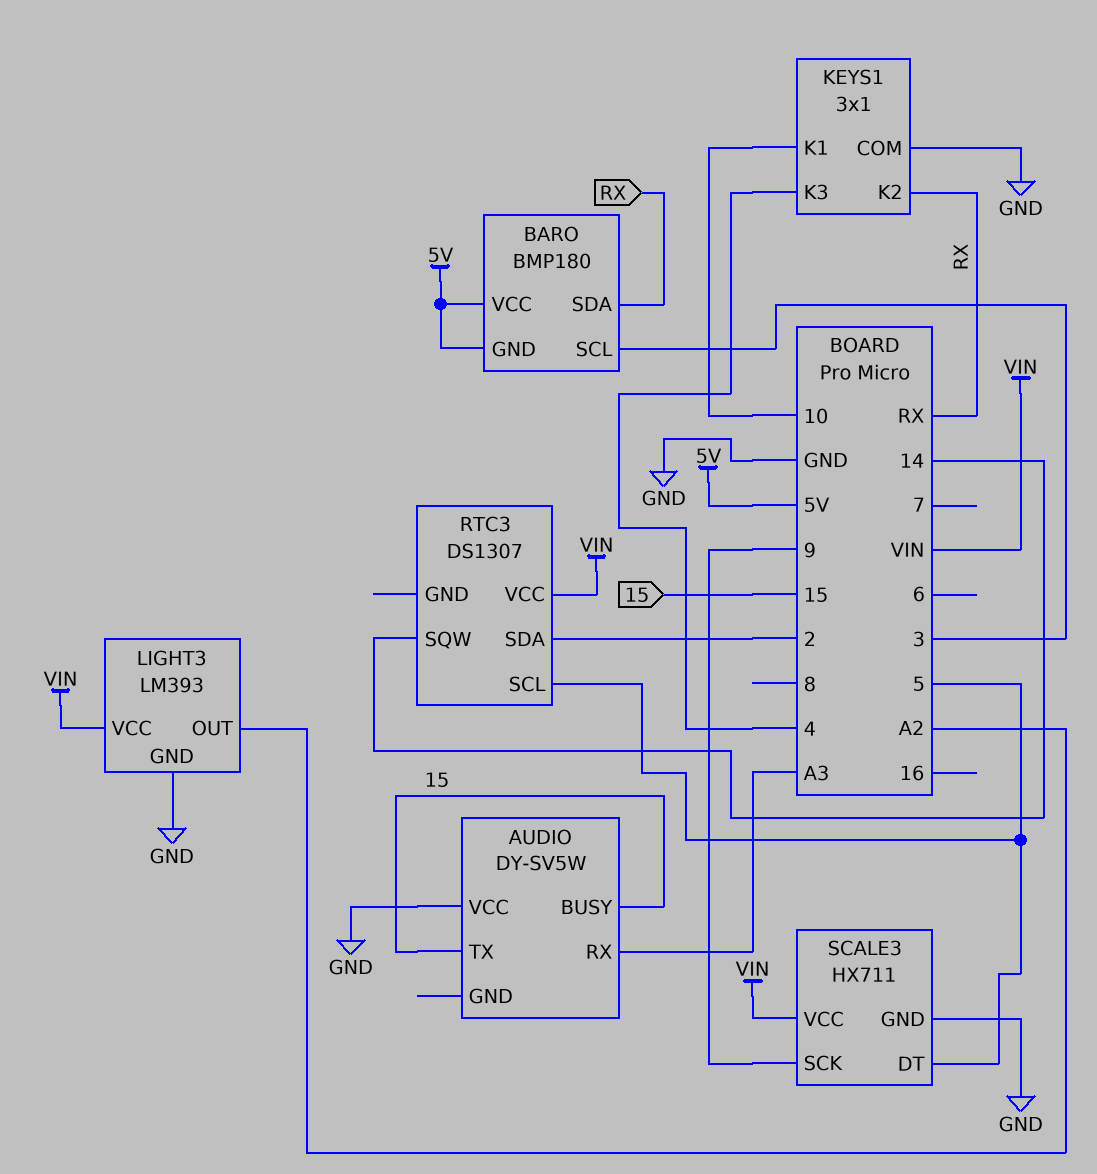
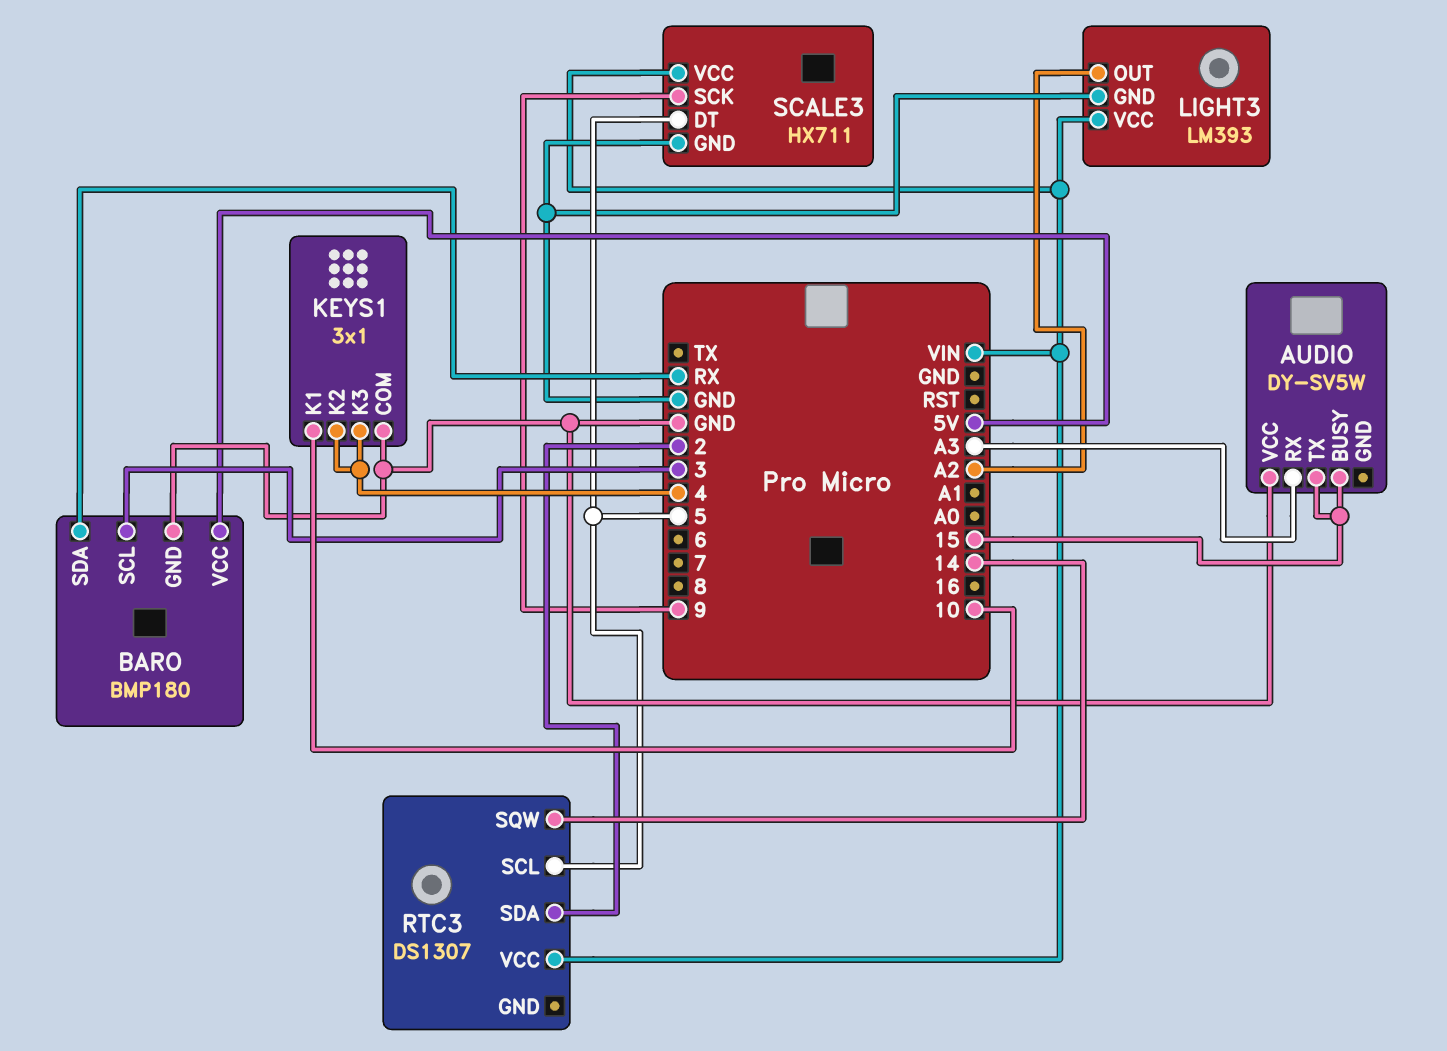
BARO pin GND: 5V -> GND
KEYS1 pin K2: RX -> 4

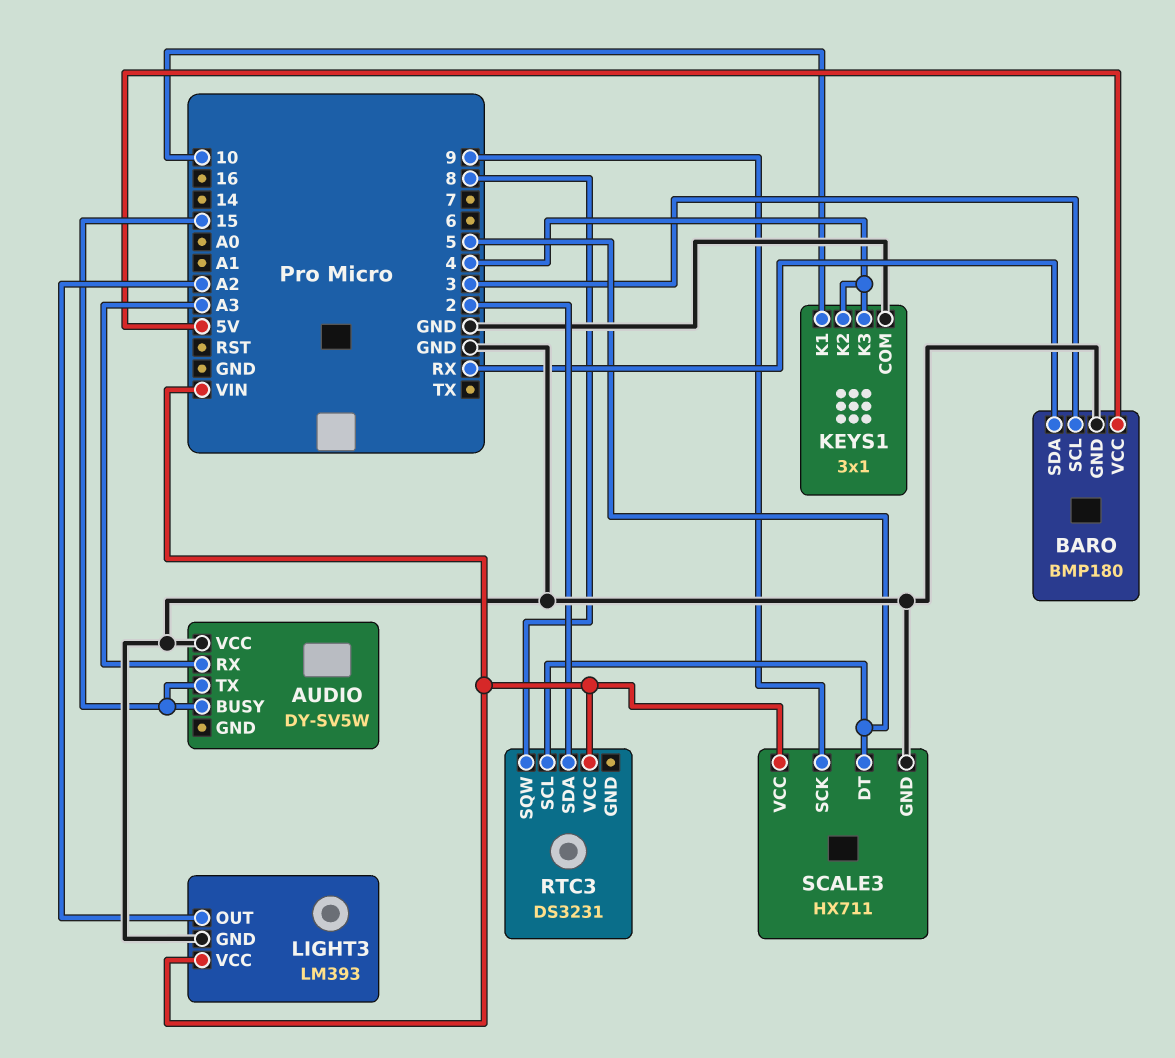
RTC3: DS1307 -> DS3231
RTC3 pin SQW: 14 -> 8

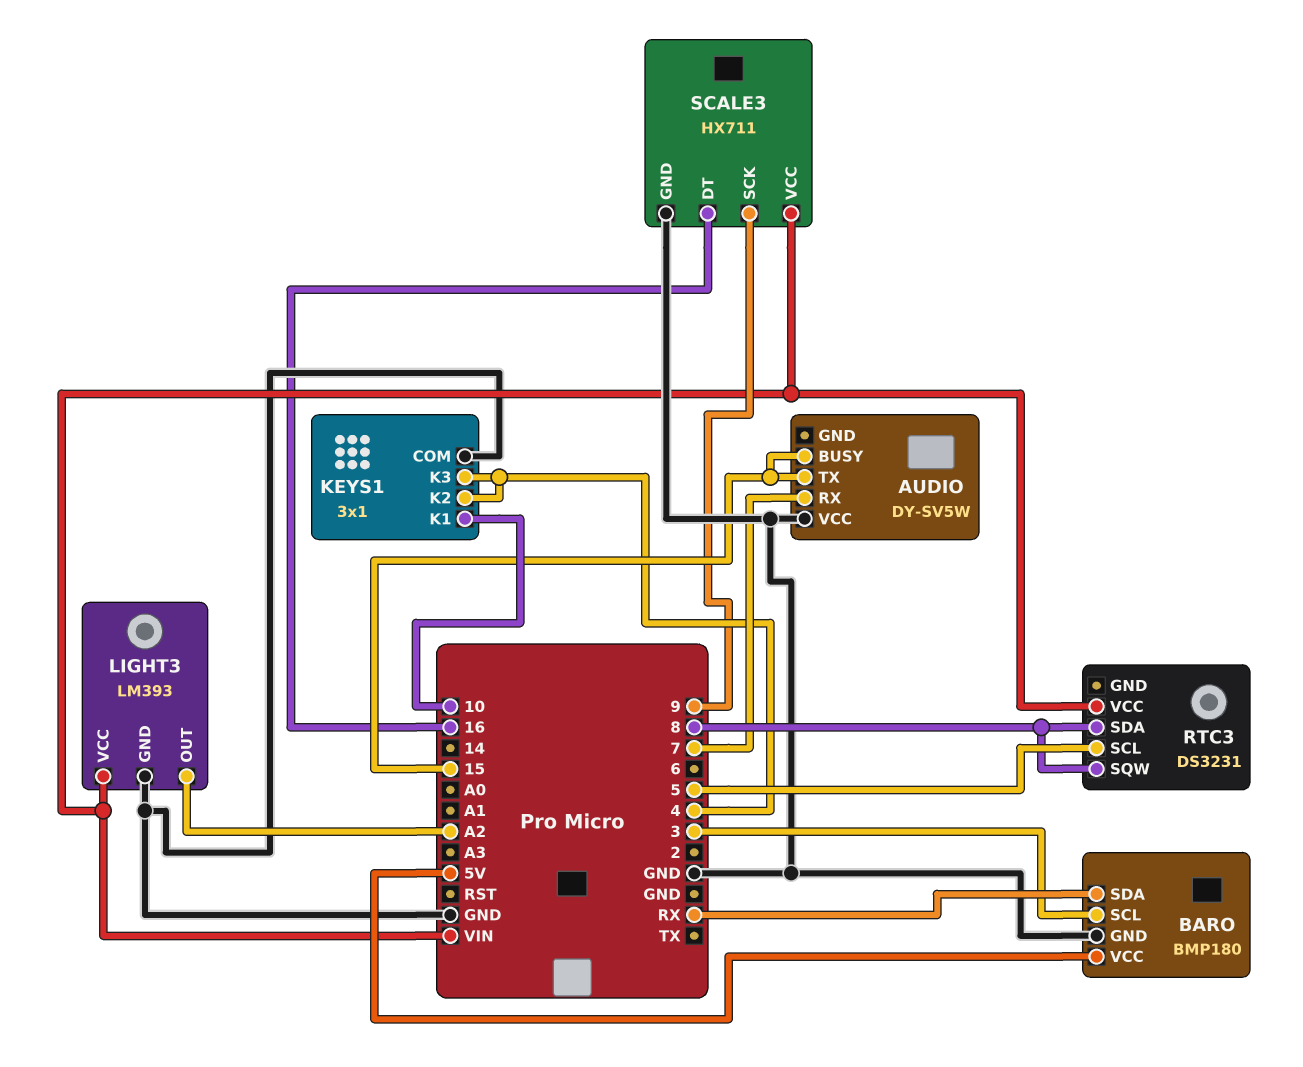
AUDIO pin RX: A3 -> 7
RTC3 pin SDA: 2 -> 8
SCALE3 pin DT: 5 -> 16

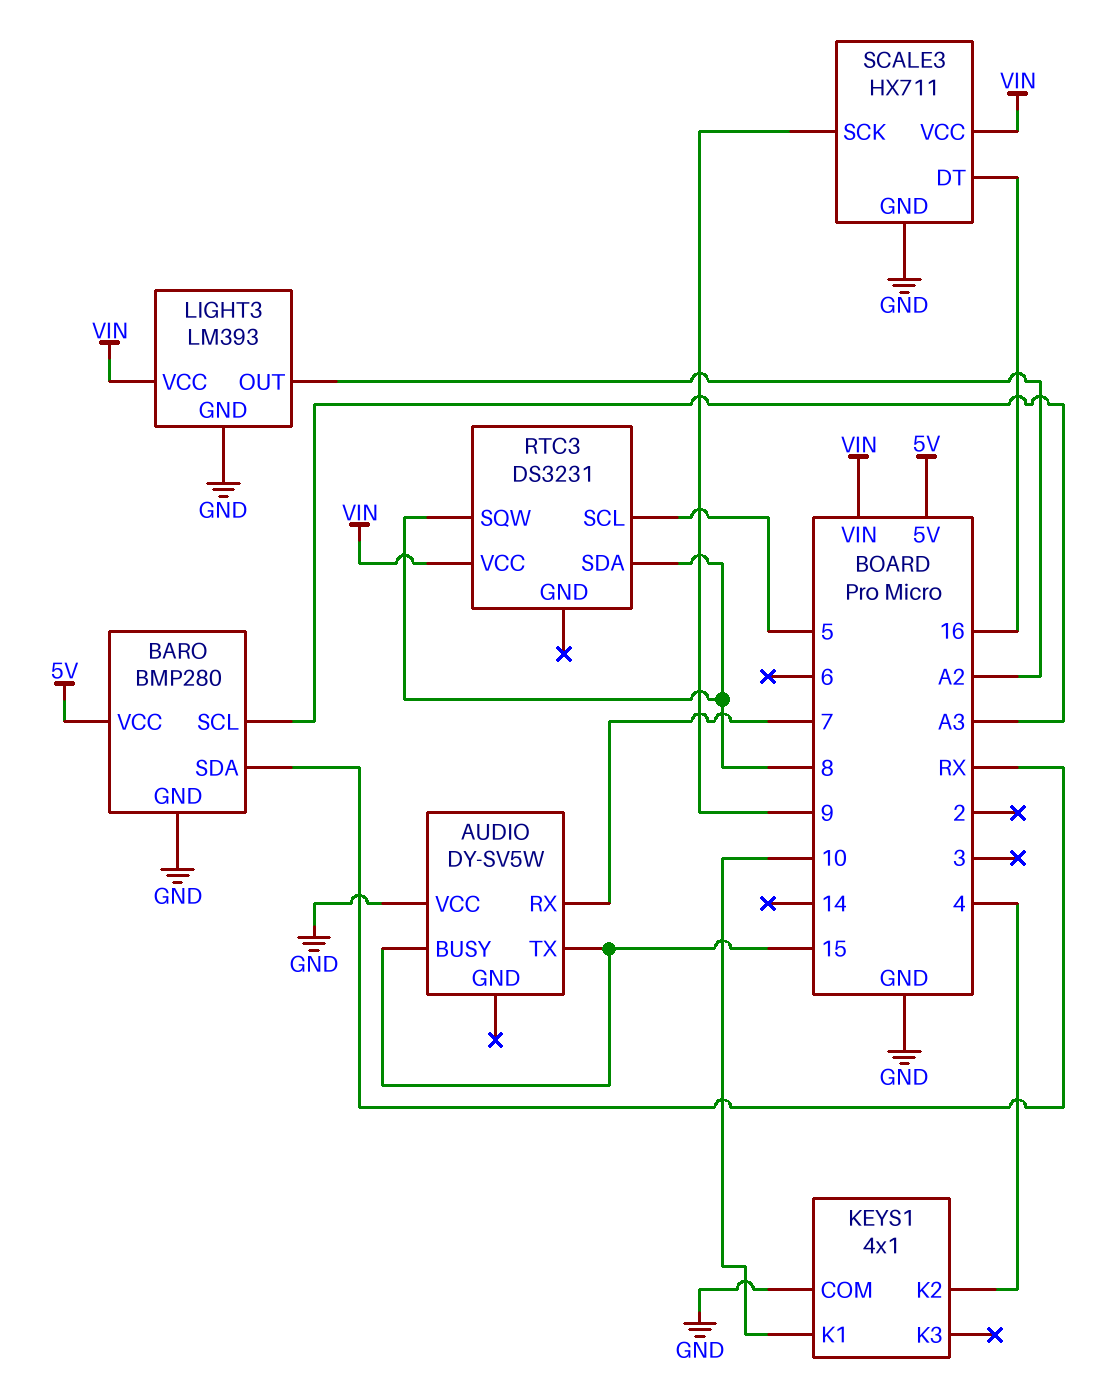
BARO: BMP180 -> BMP280
BARO pin SCL: 3 -> A3
KEYS1: 3x1 -> 4x1
KEYS1 pin K3: 4 -> none

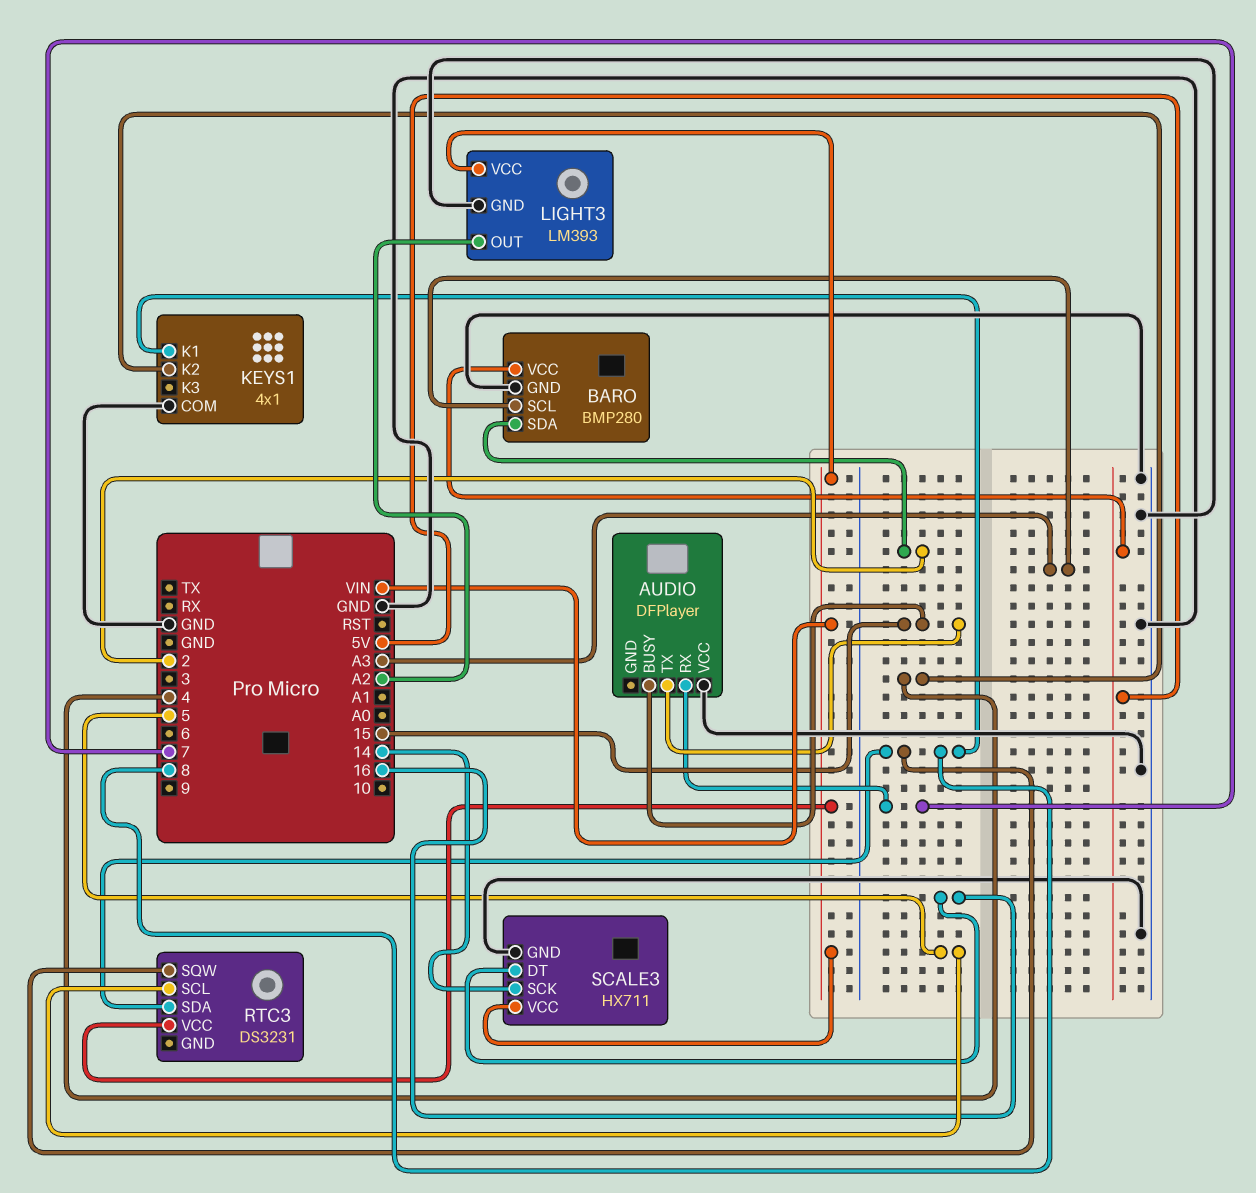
AUDIO: DY-SV5W -> DFPlayer
BARO pin SDA: RX -> 2
KEYS1 pin K1: 10 -> 8
SCALE3 pin SCK: 9 -> 14

